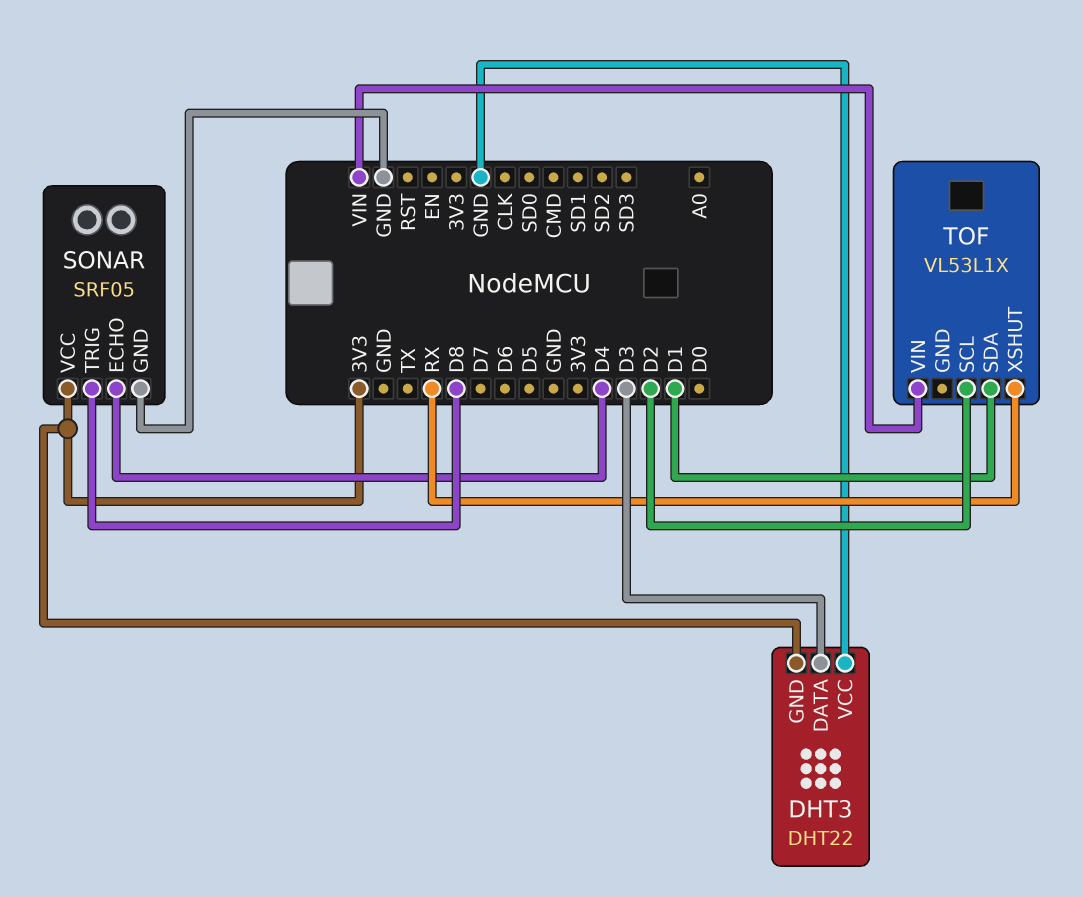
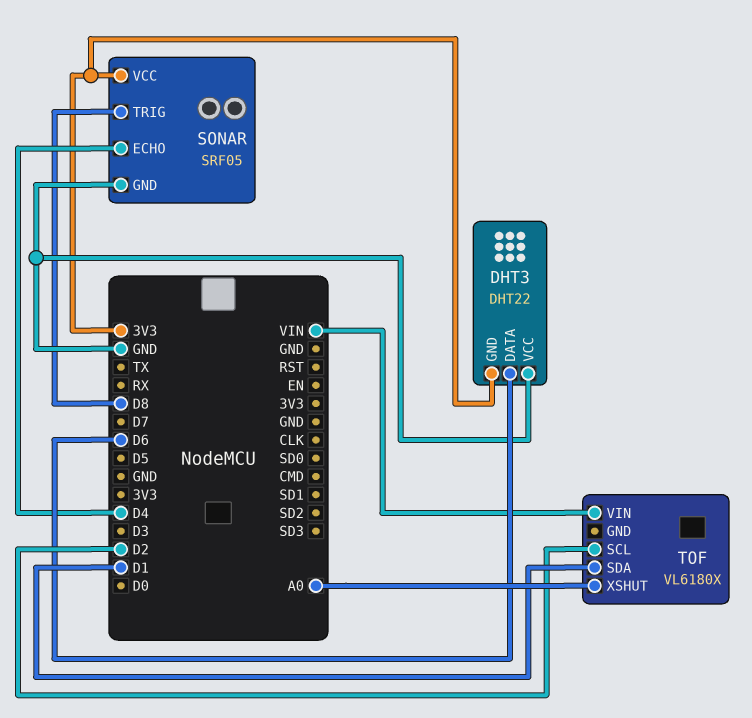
DHT3 pin DATA: D3 -> D6
TOF: VL53L1X -> VL6180X
TOF pin XSHUT: RX -> A0

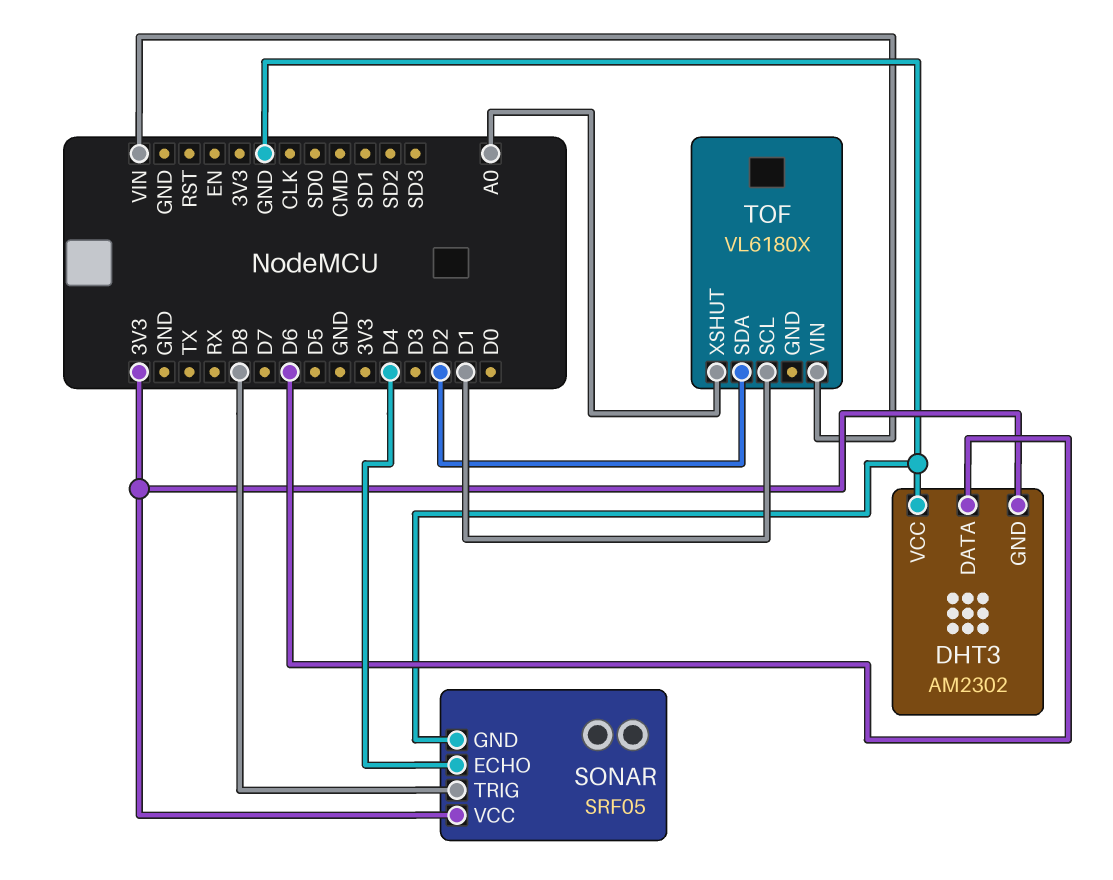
DHT3: DHT22 -> AM2302
TOF pin SCL: D2 -> D1
TOF pin SDA: D1 -> D2

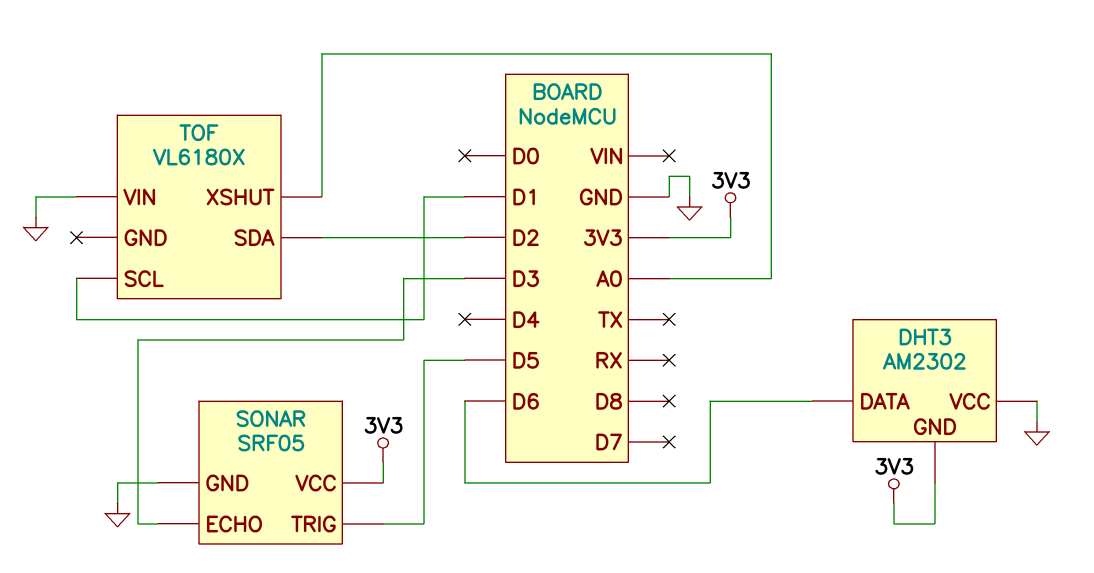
SONAR pin ECHO: D4 -> D3
SONAR pin TRIG: D8 -> D5
TOF pin VIN: VIN -> GND

